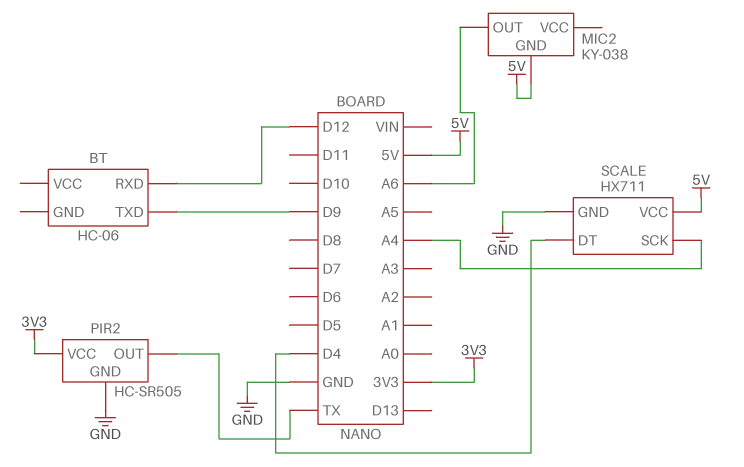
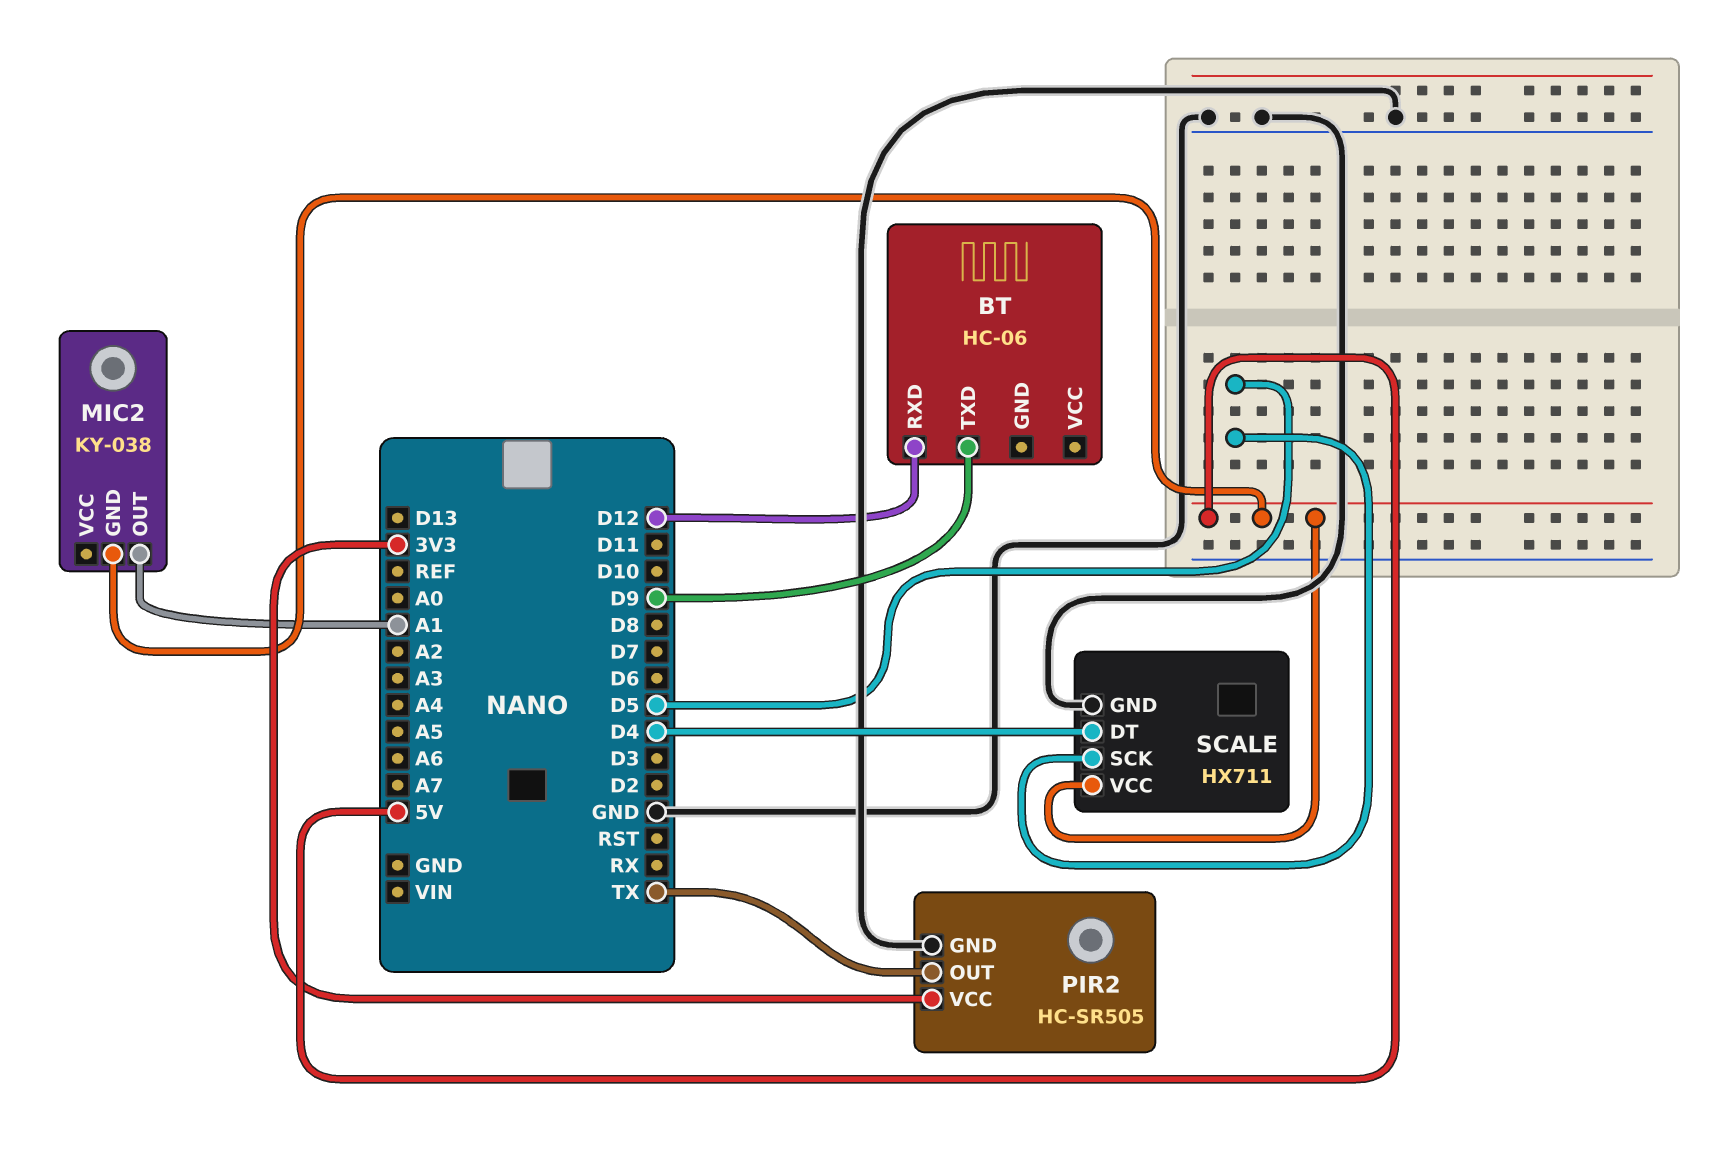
MIC2 pin OUT: A6 -> A1
SCALE pin SCK: A4 -> D5

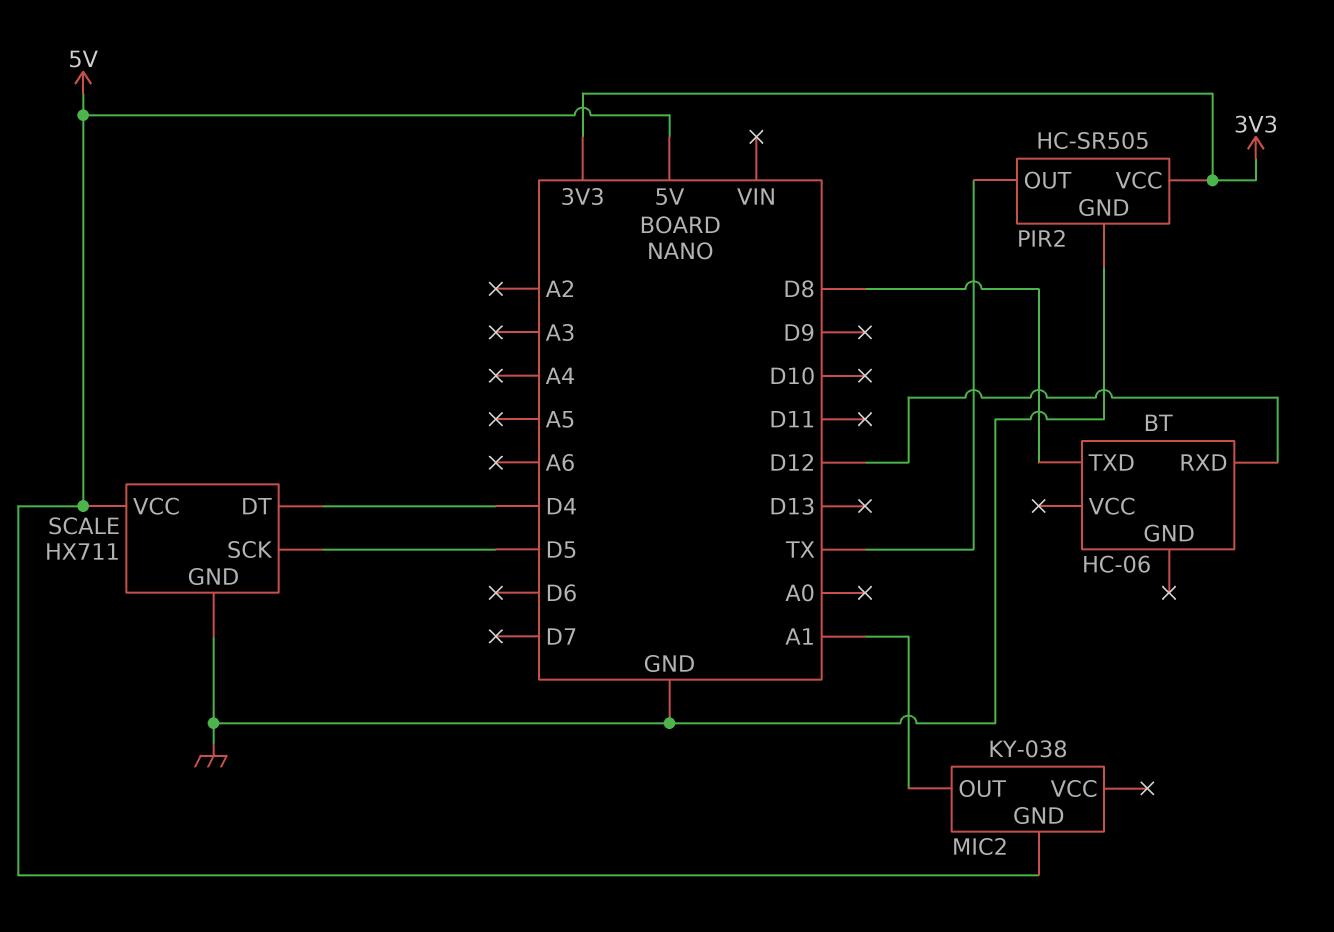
BT pin TXD: D9 -> D8

